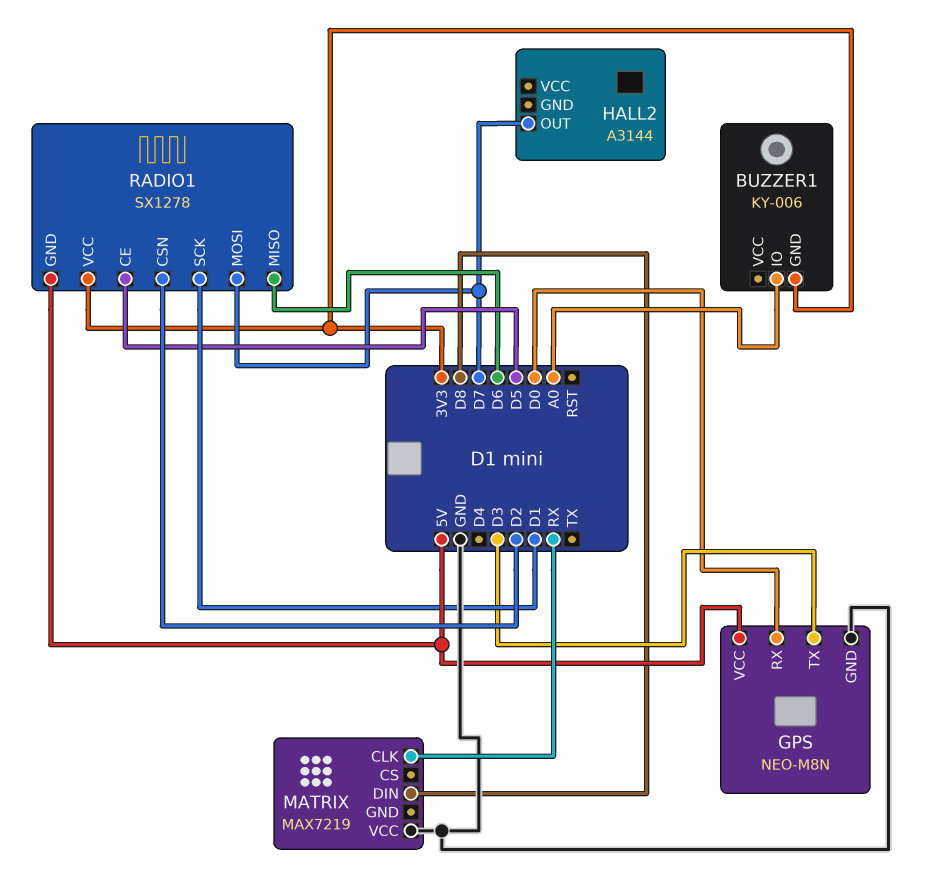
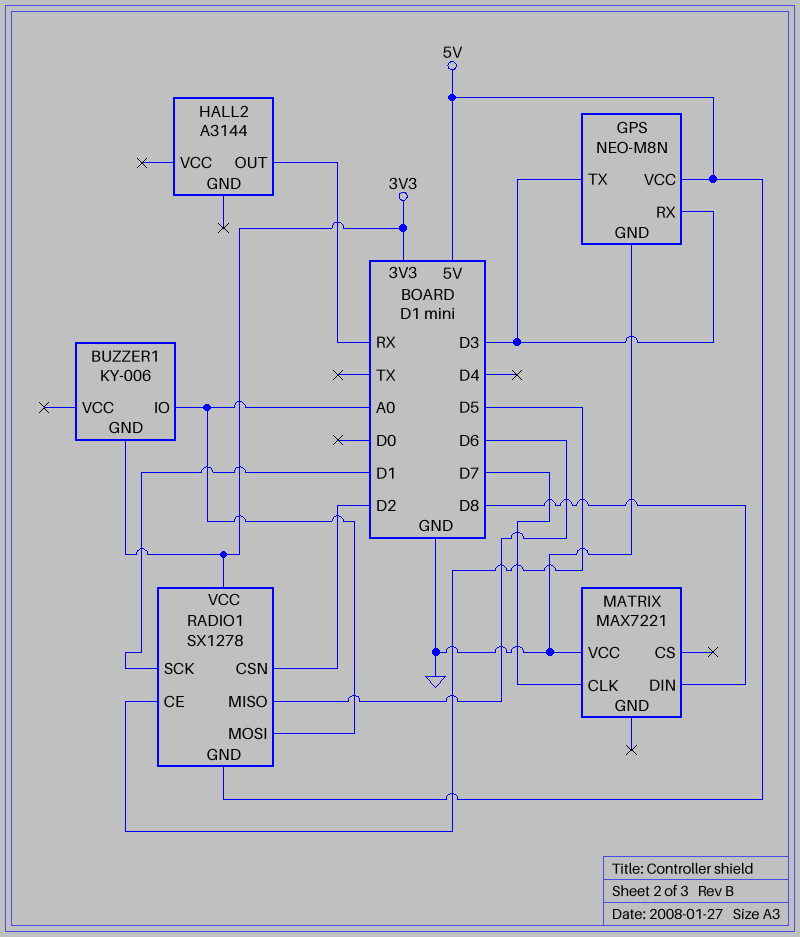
GPS pin RX: D0 -> D3
HALL2 pin OUT: D7 -> RX
MATRIX: MAX7219 -> MAX7221
MATRIX pin CLK: RX -> D7
RADIO1 pin MOSI: D7 -> A0

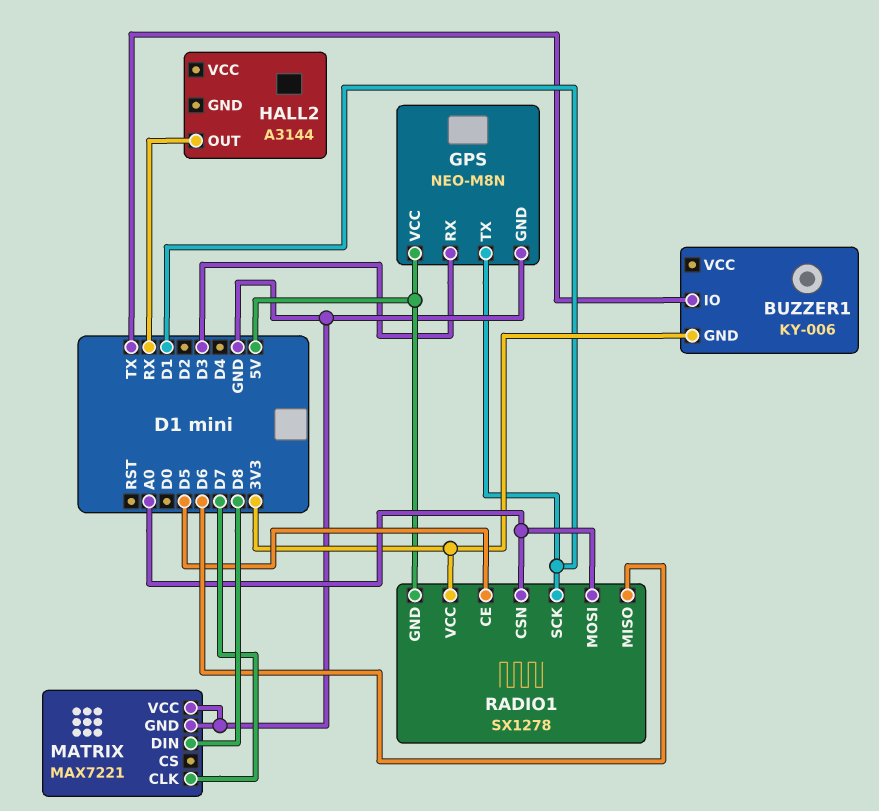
BUZZER1 pin IO: A0 -> TX
GPS pin TX: D3 -> D1
MATRIX pin GND: none -> GND
RADIO1 pin CSN: D2 -> A0

